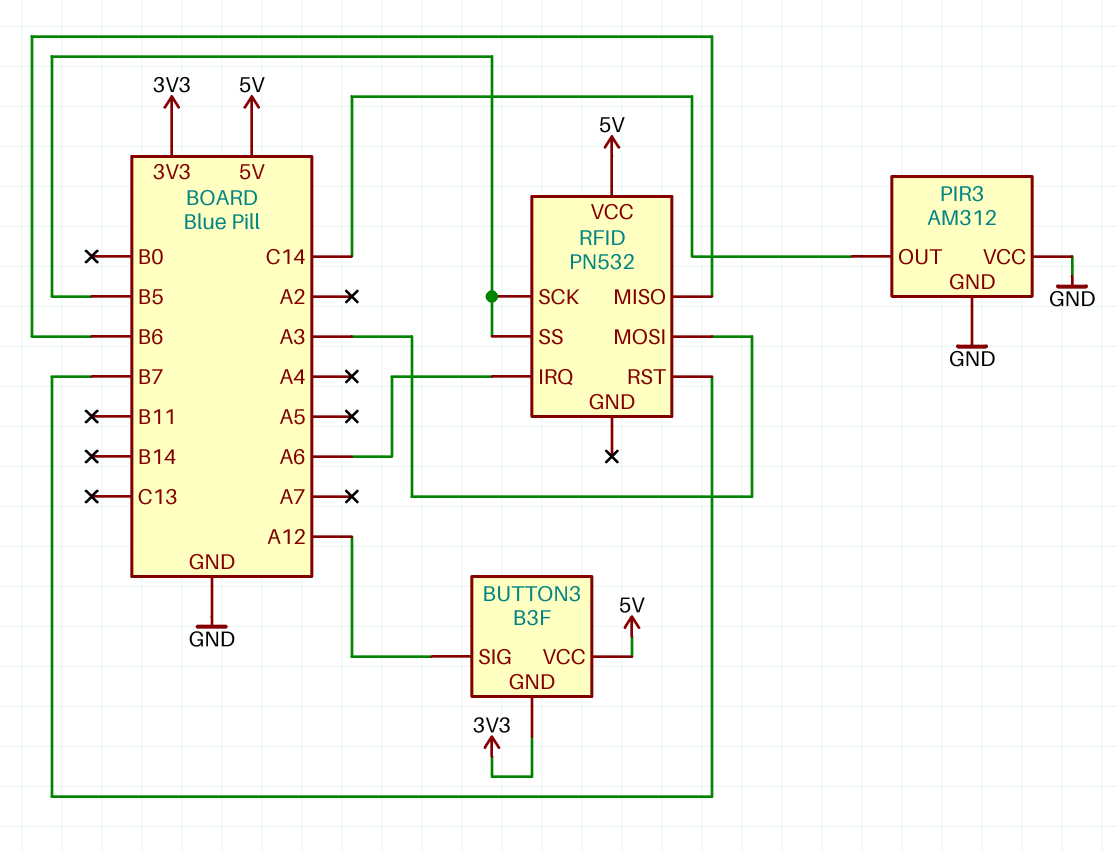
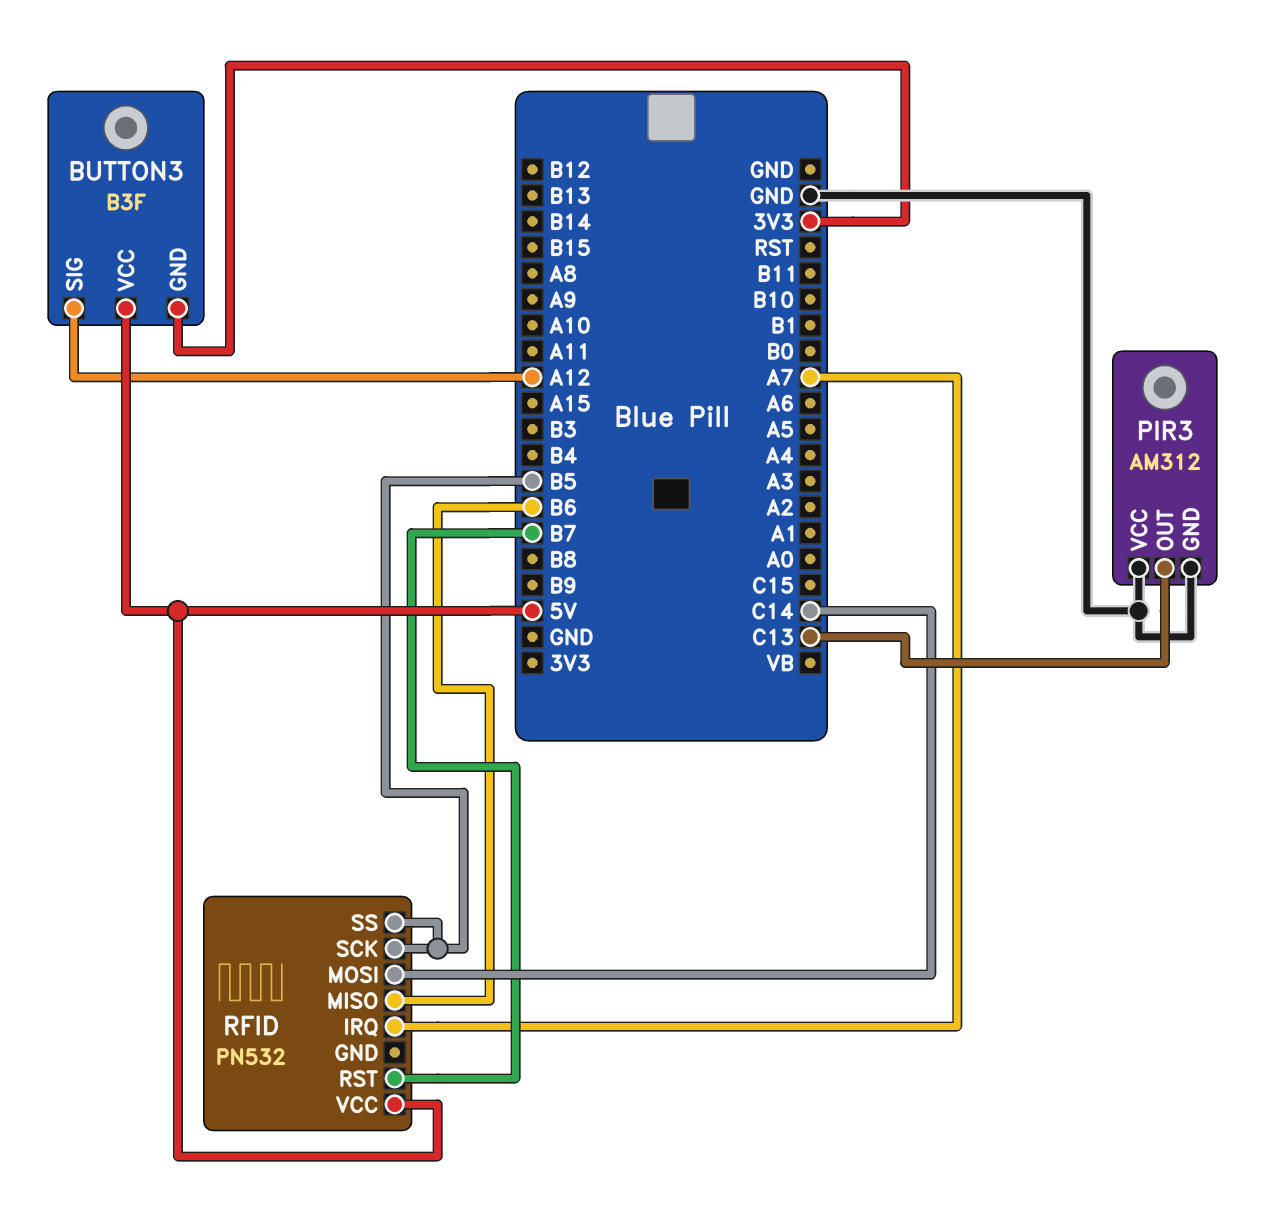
PIR3 pin OUT: C14 -> C13
RFID pin IRQ: A6 -> A7
RFID pin MOSI: A3 -> C14

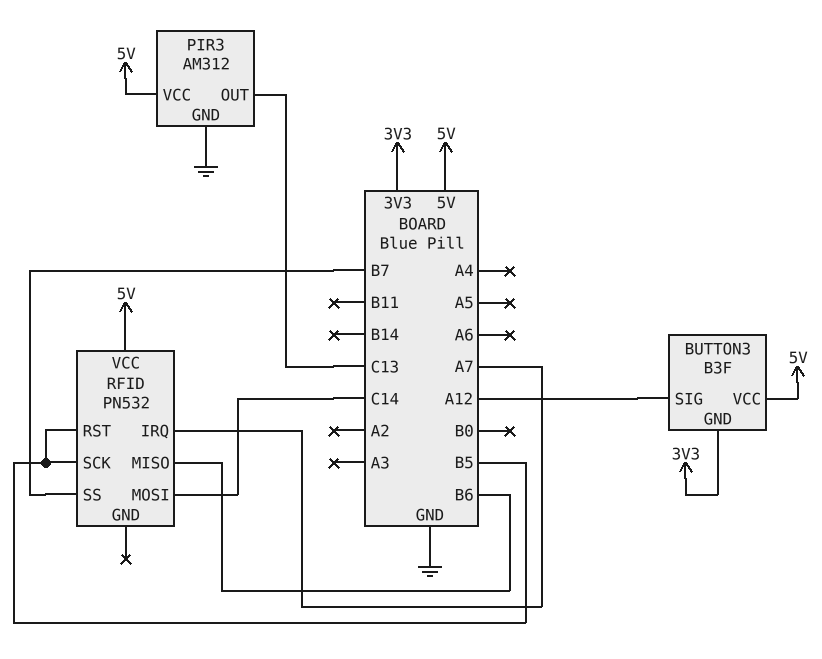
PIR3 pin VCC: GND -> 5V
RFID pin RST: B7 -> B5
RFID pin SS: B5 -> B7

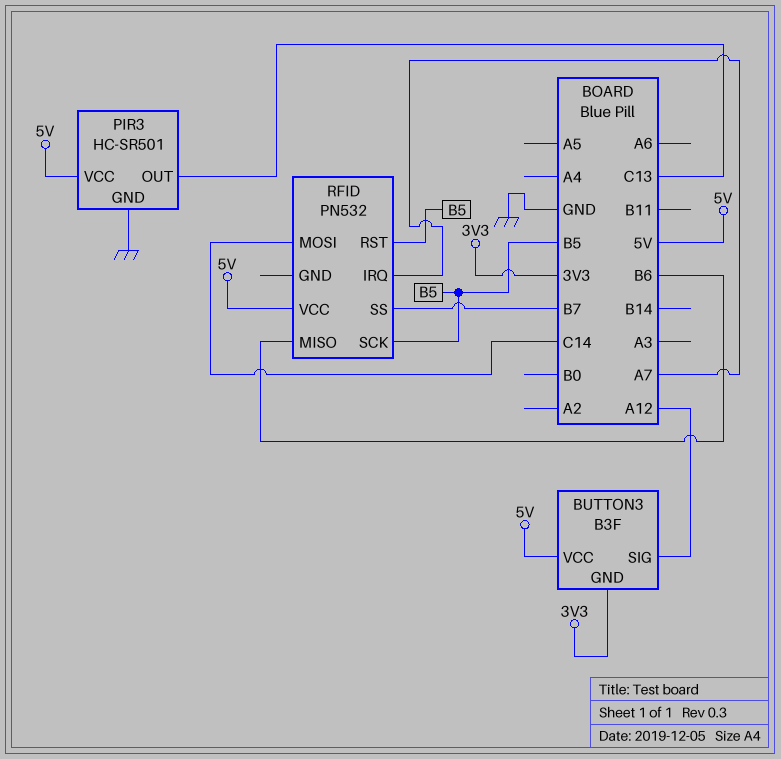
PIR3: AM312 -> HC-SR501

